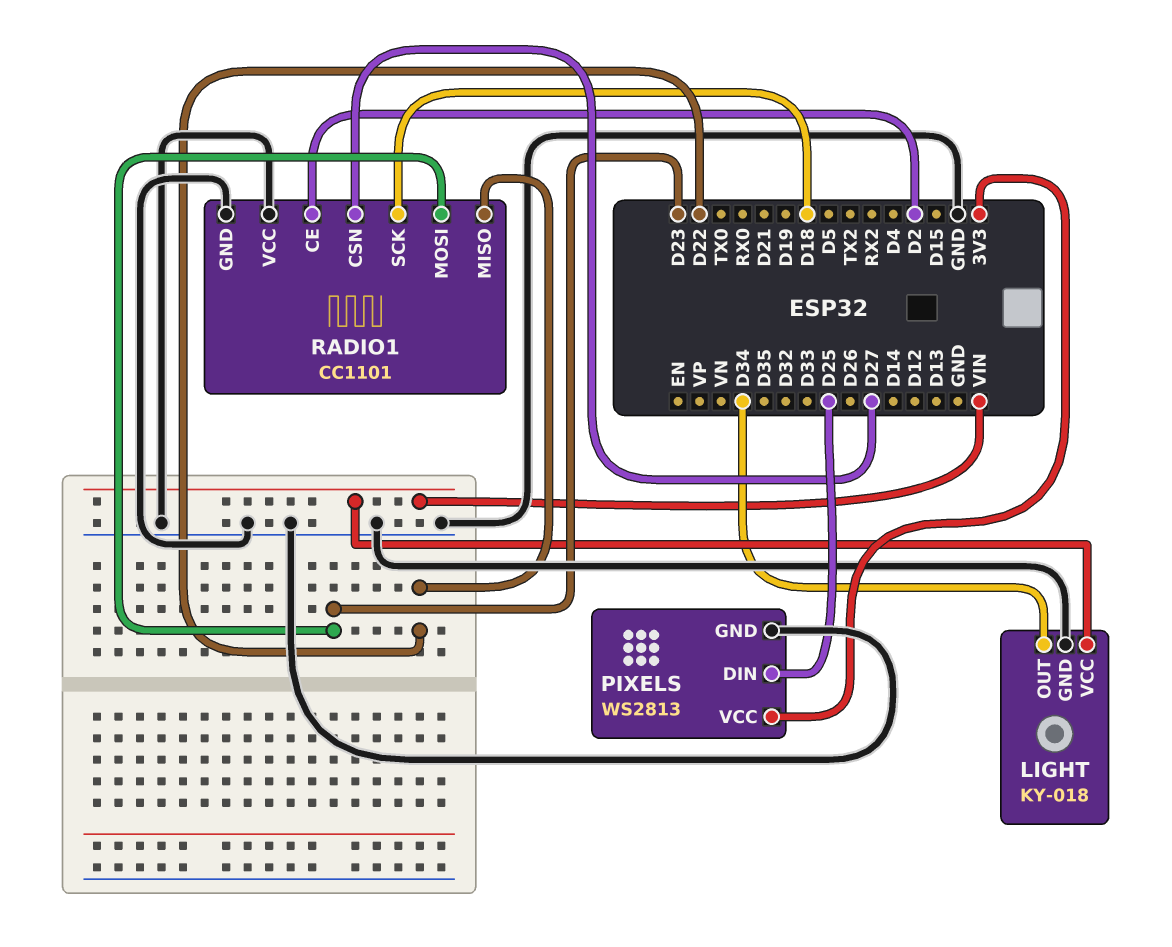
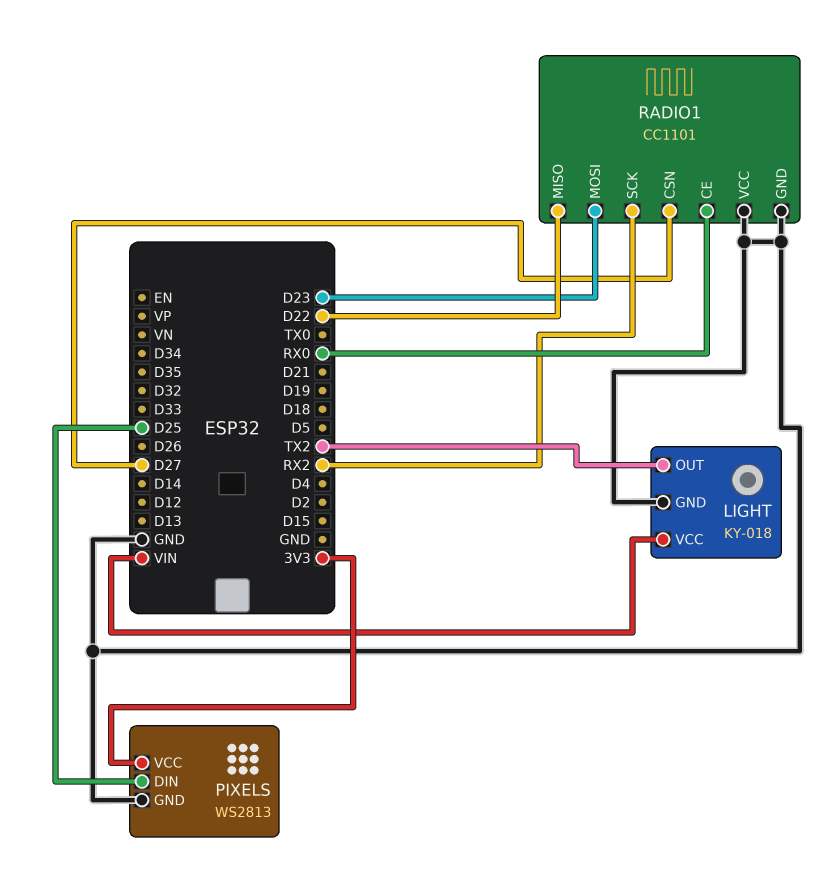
LIGHT pin OUT: D34 -> TX2
RADIO1 pin CE: D2 -> RX0
RADIO1 pin SCK: D18 -> RX2

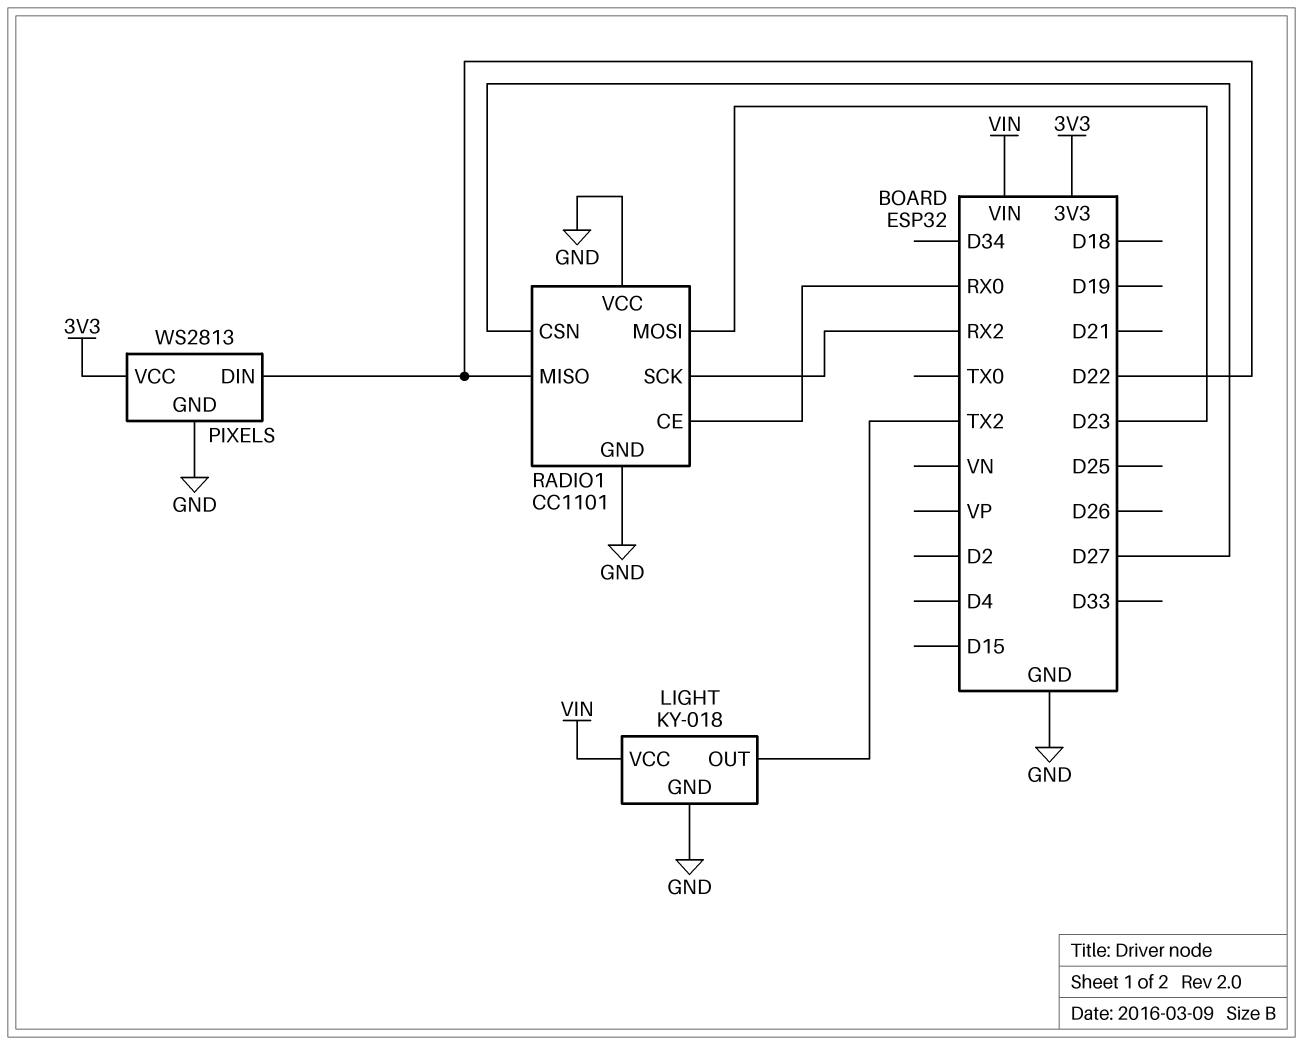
PIXELS pin DIN: D25 -> D22

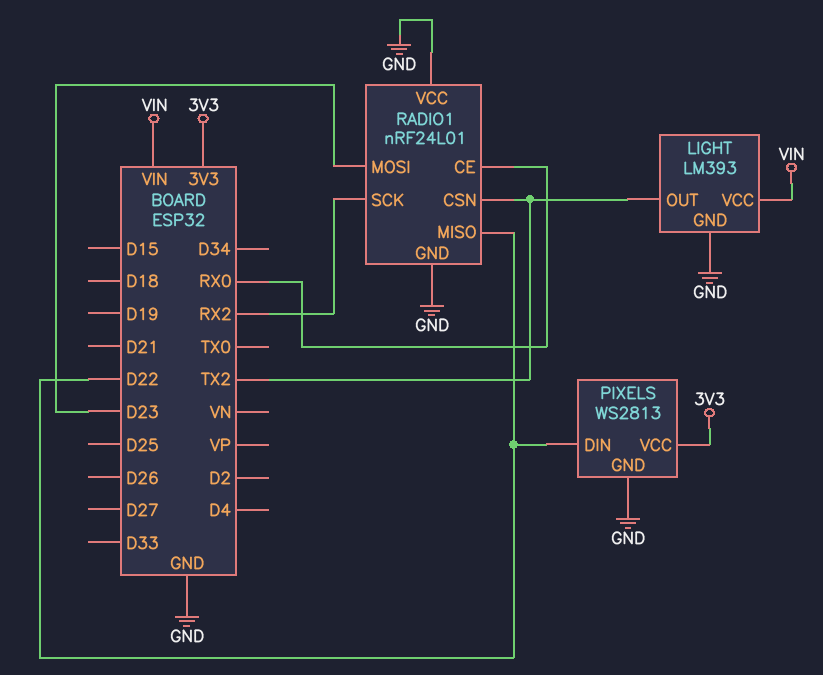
LIGHT: KY-018 -> LM393
RADIO1: CC1101 -> nRF24L01
RADIO1 pin CSN: D27 -> TX2

